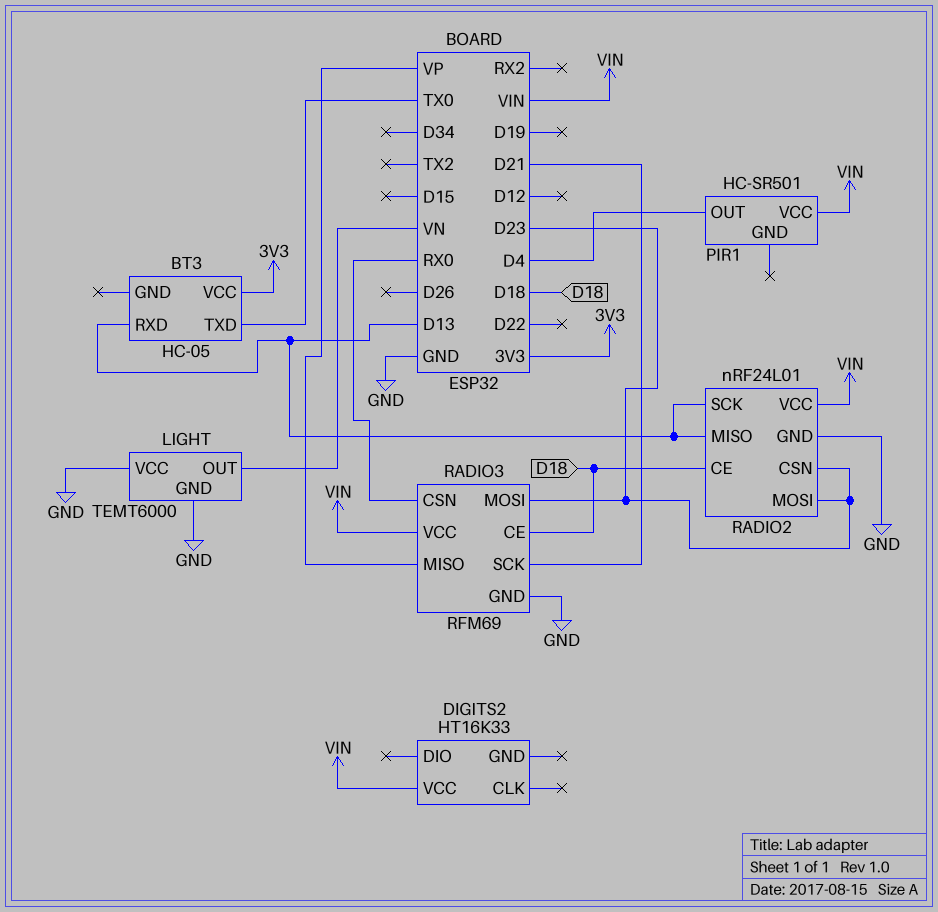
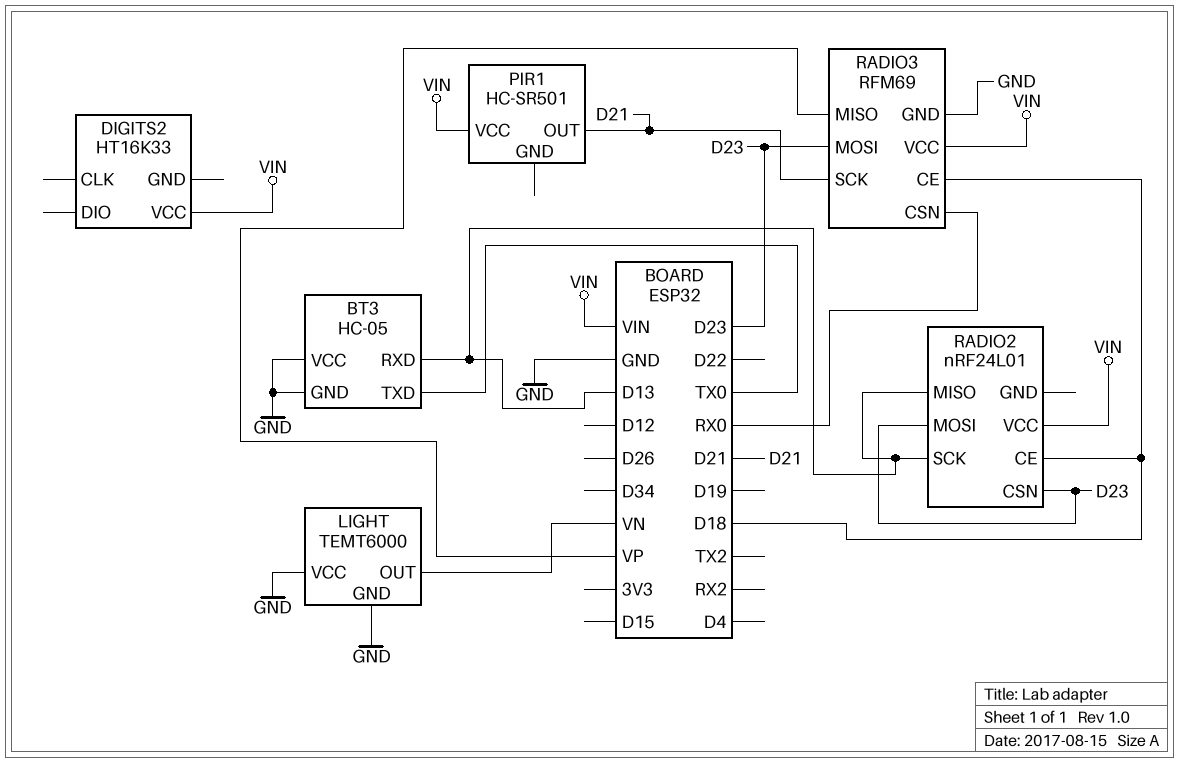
BT3 pin GND: none -> GND
BT3 pin VCC: 3V3 -> GND
PIR1 pin OUT: D4 -> D21
RADIO2 pin GND: GND -> none

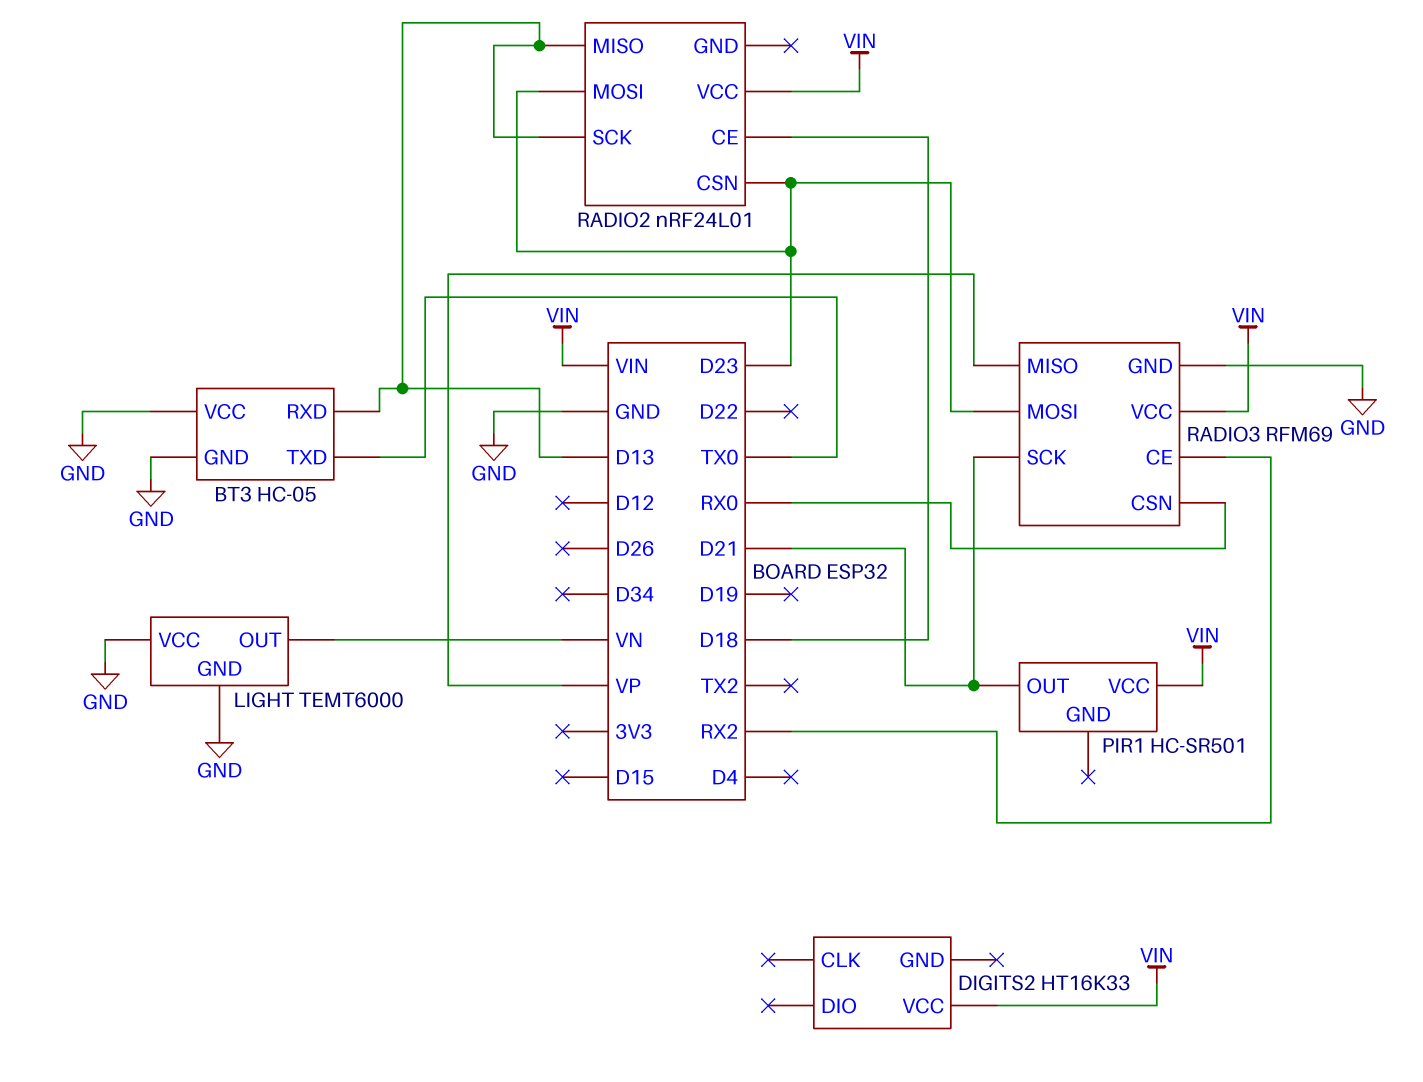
RADIO3 pin CE: D18 -> RX2

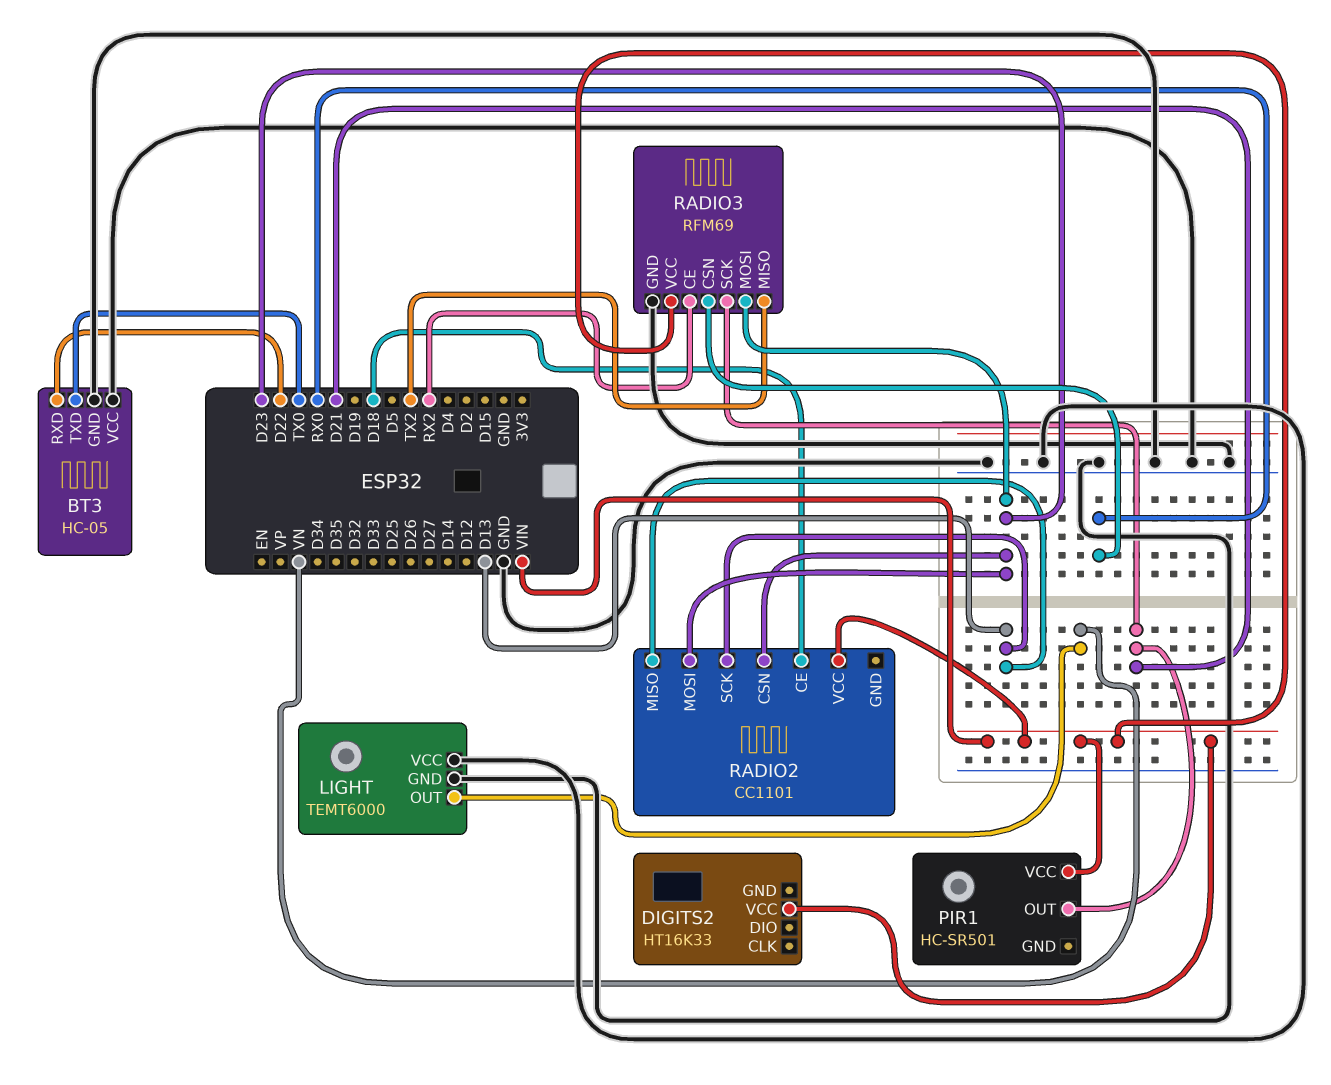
BT3 pin RXD: D13 -> D22
RADIO2: nRF24L01 -> CC1101
RADIO3 pin MISO: VP -> TX2

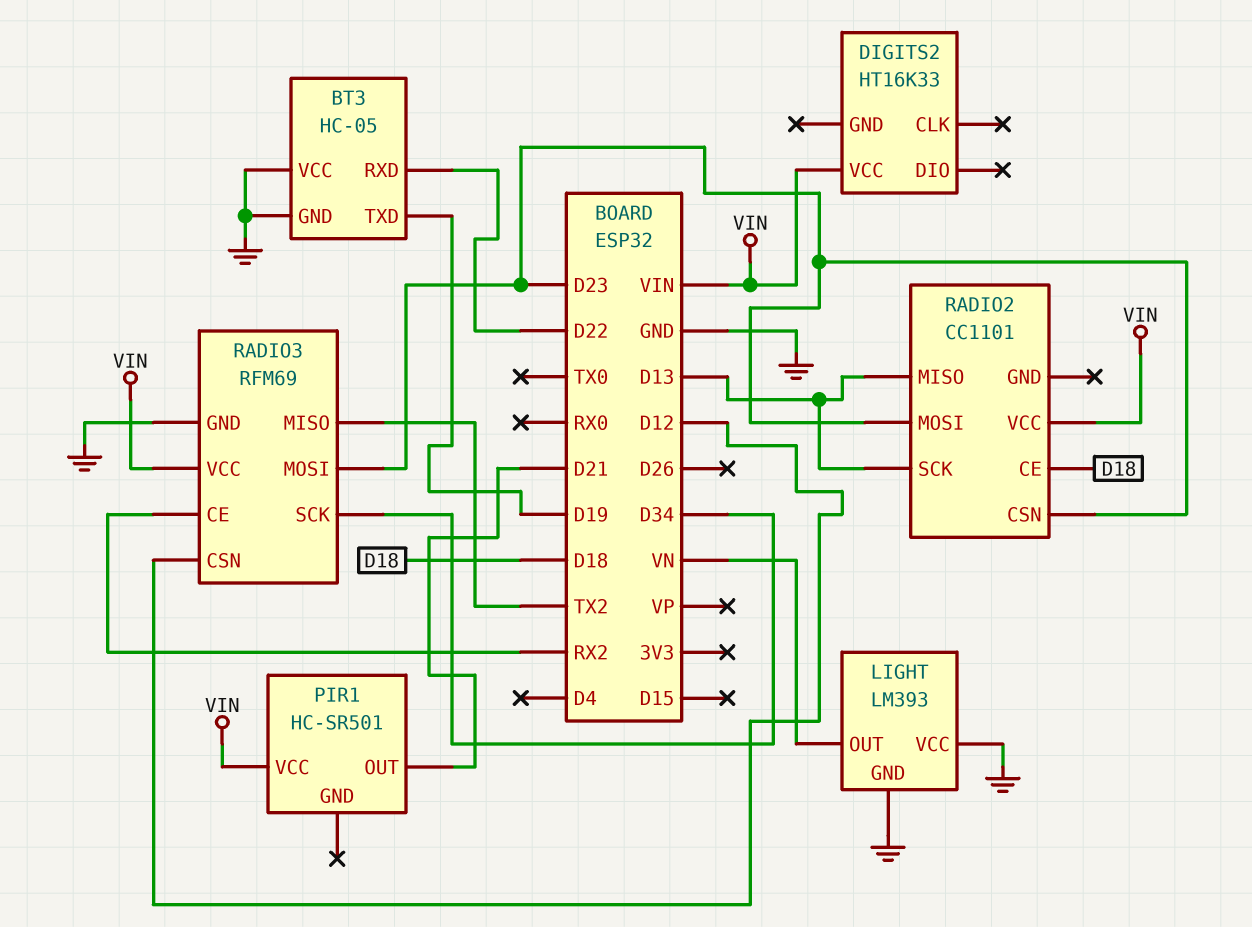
BT3 pin TXD: TX0 -> D19
LIGHT: TEMT6000 -> LM393
RADIO3 pin CSN: RX0 -> D12
RADIO3 pin SCK: D21 -> D34

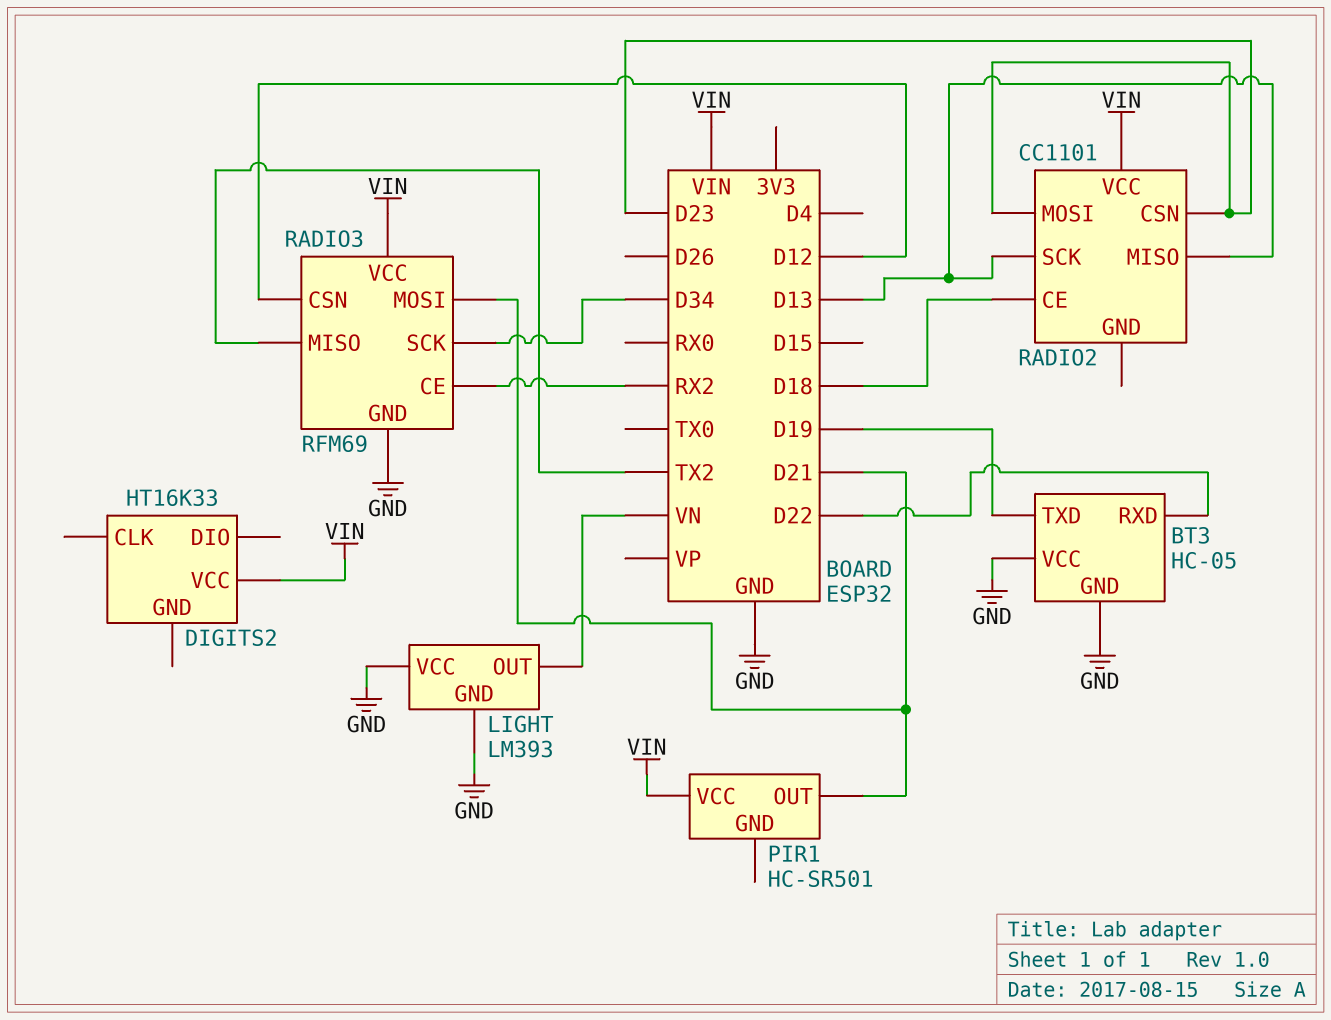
RADIO3 pin MOSI: D23 -> D21

